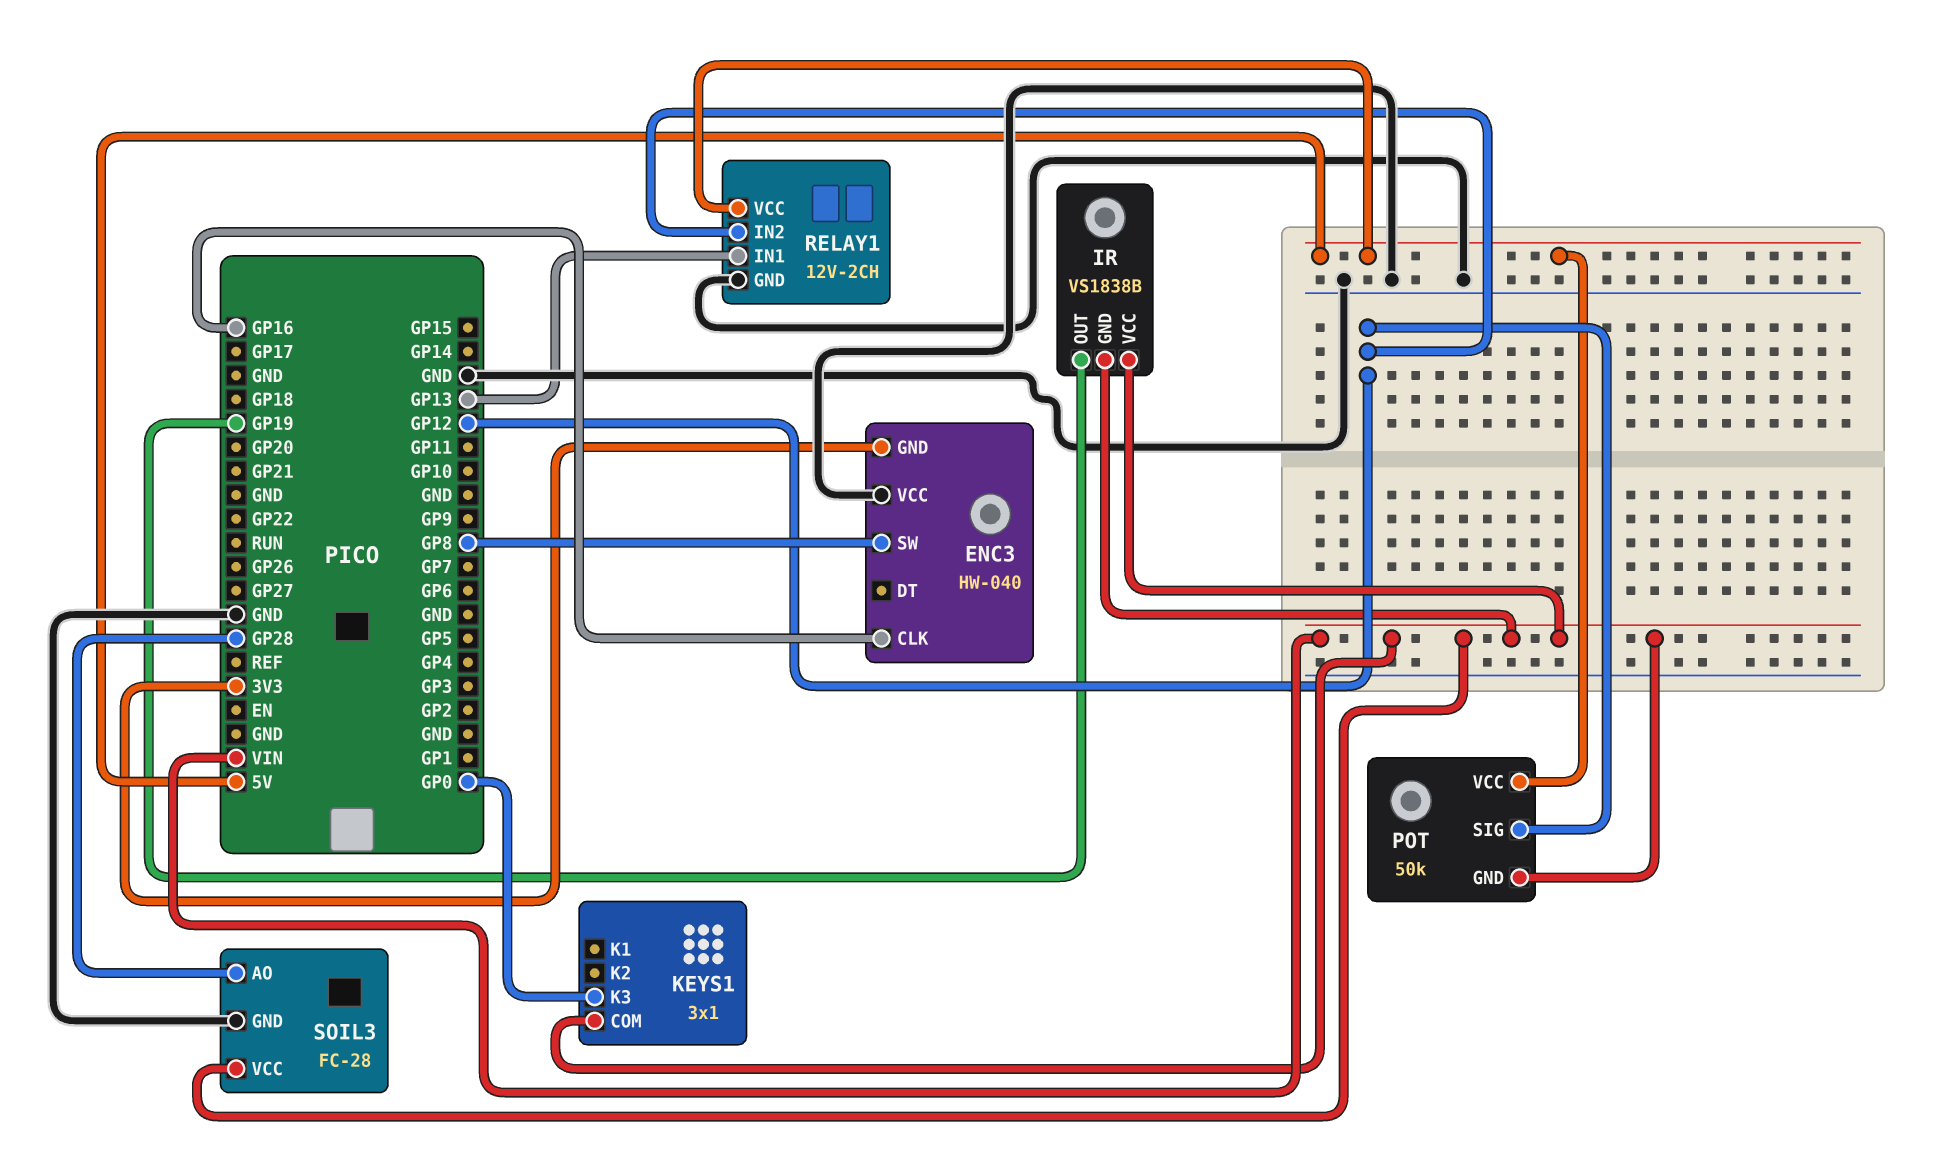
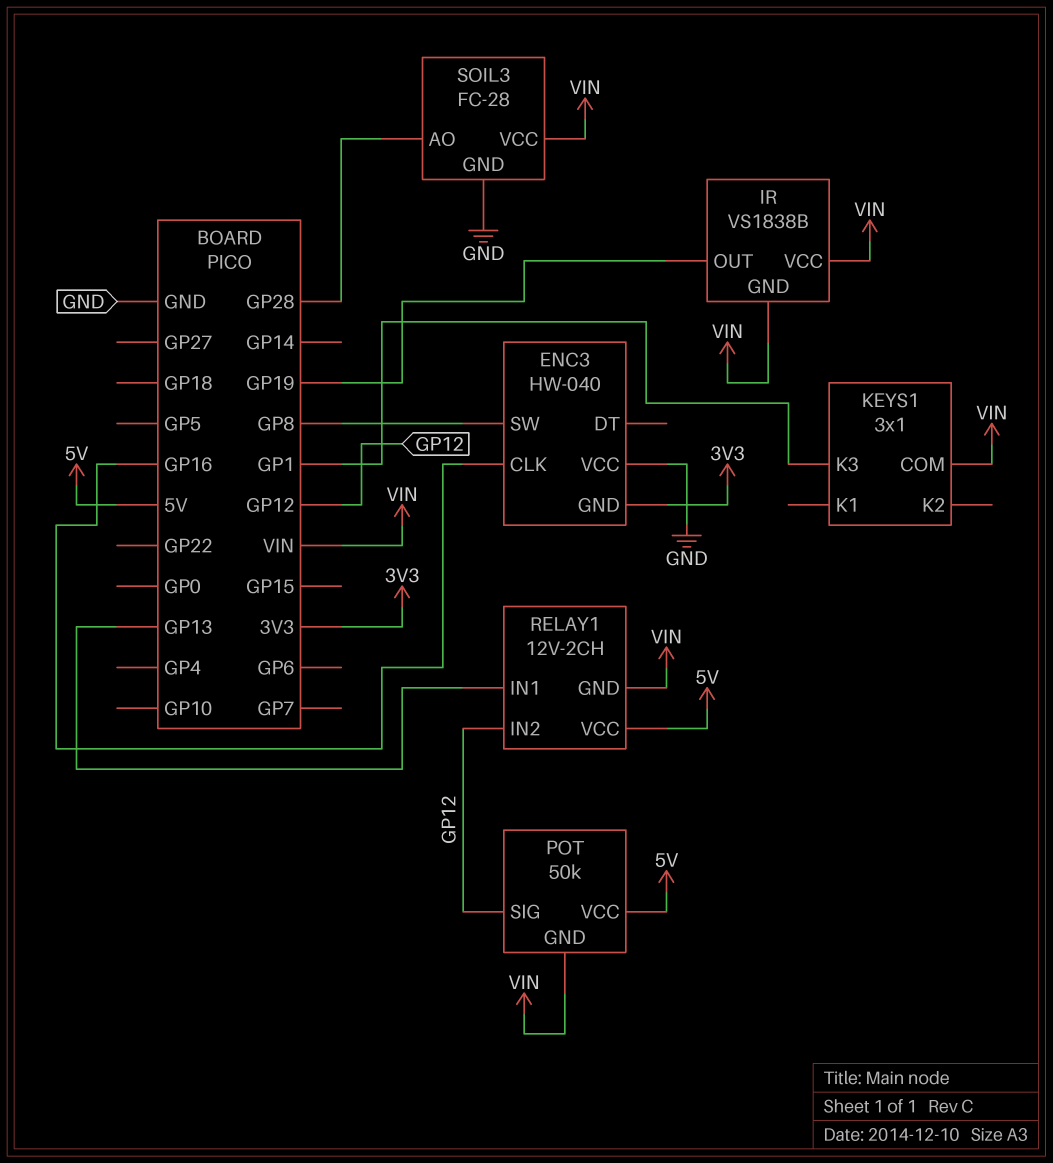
KEYS1 pin K3: GP0 -> GP1
RELAY1 pin GND: GND -> VIN

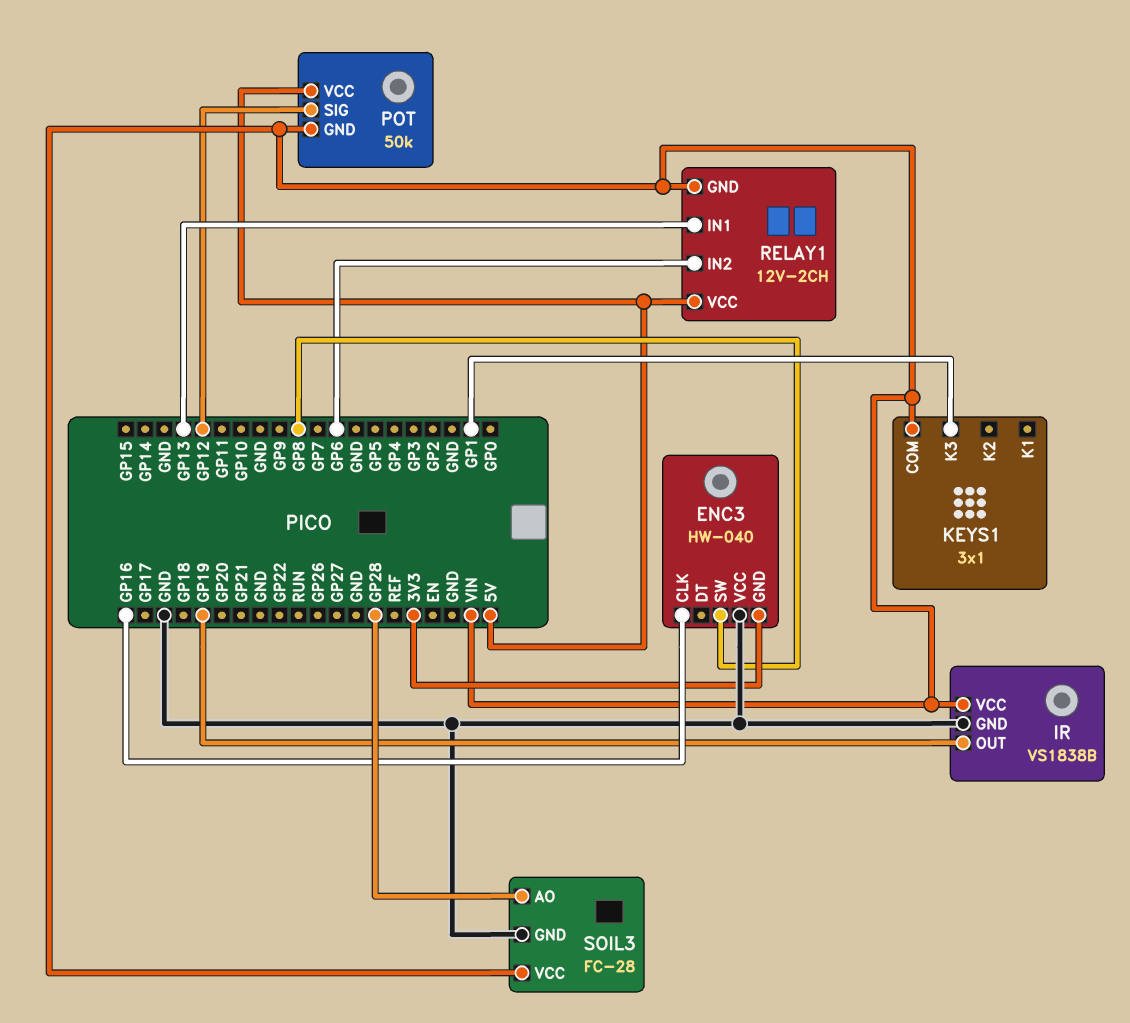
IR pin GND: VIN -> GND
RELAY1 pin IN2: GP12 -> GP6

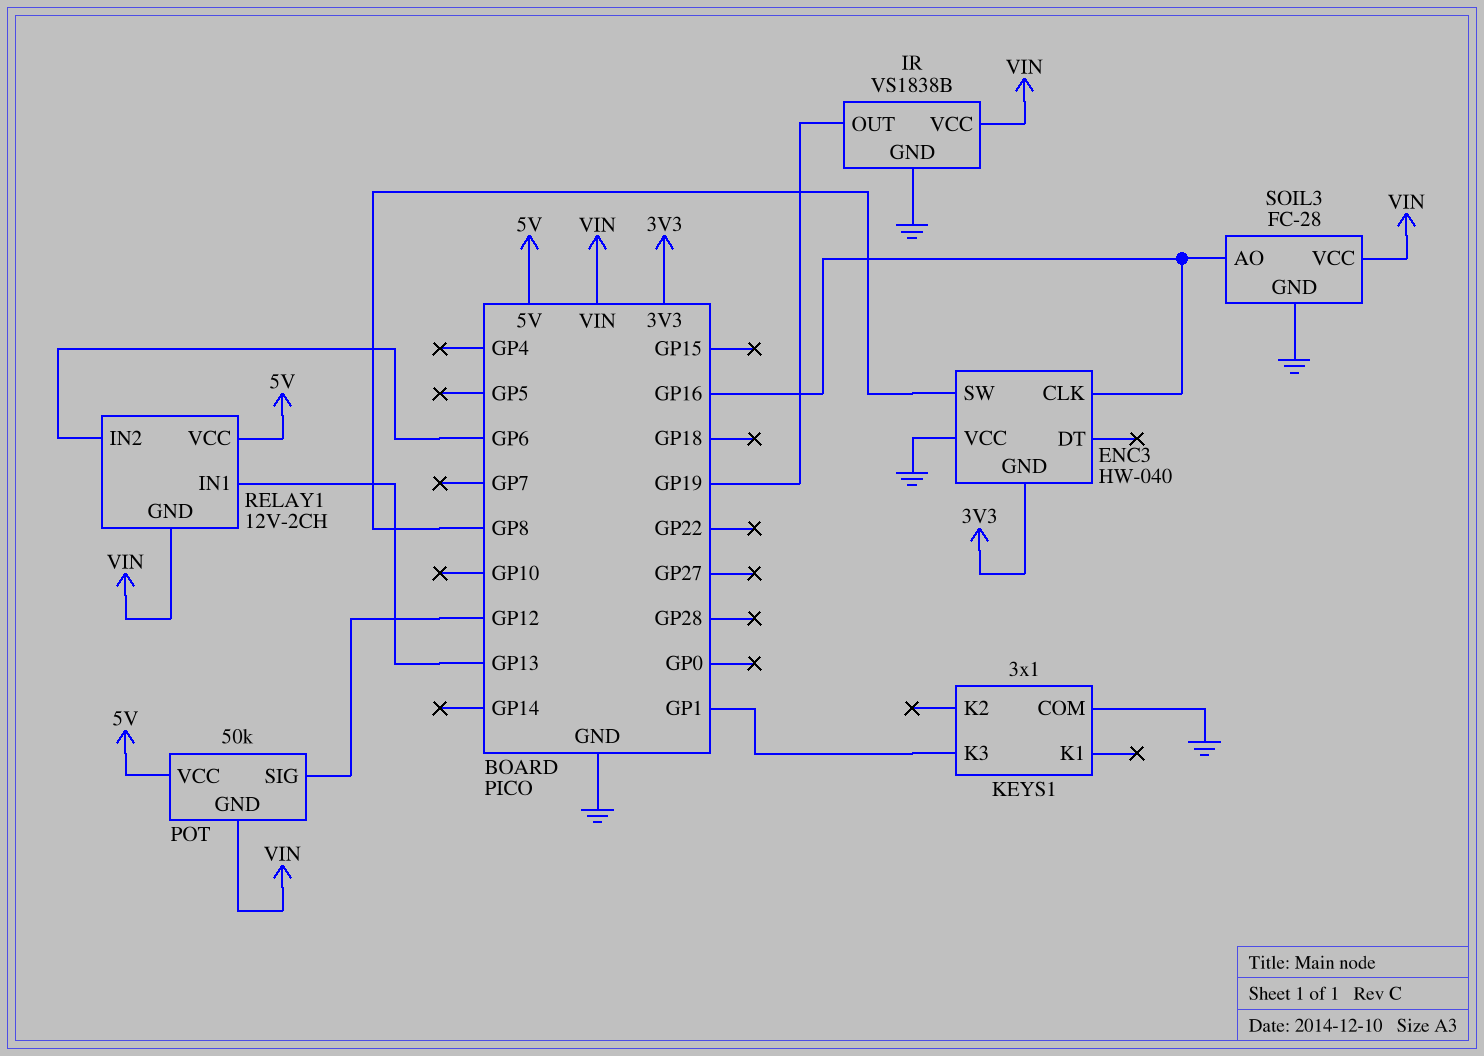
KEYS1 pin COM: VIN -> GND
SOIL3 pin AO: GP28 -> GP16

